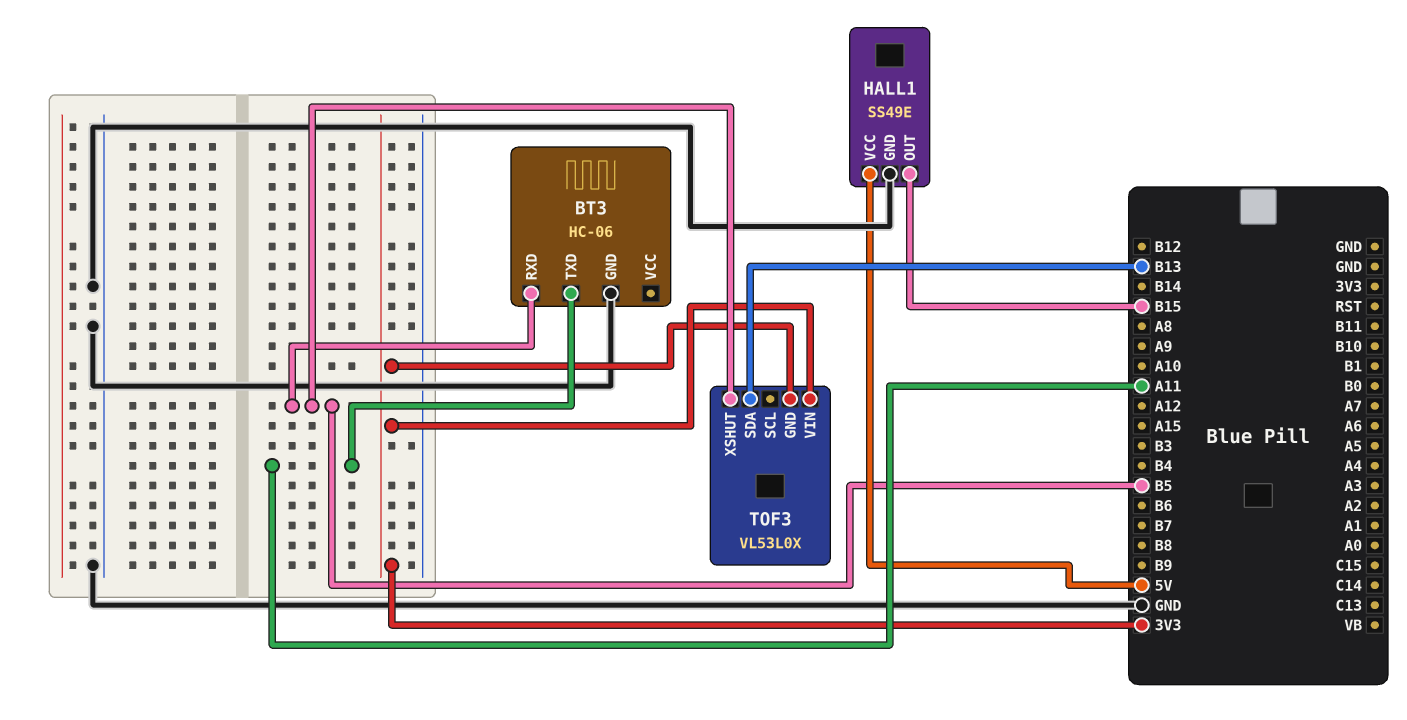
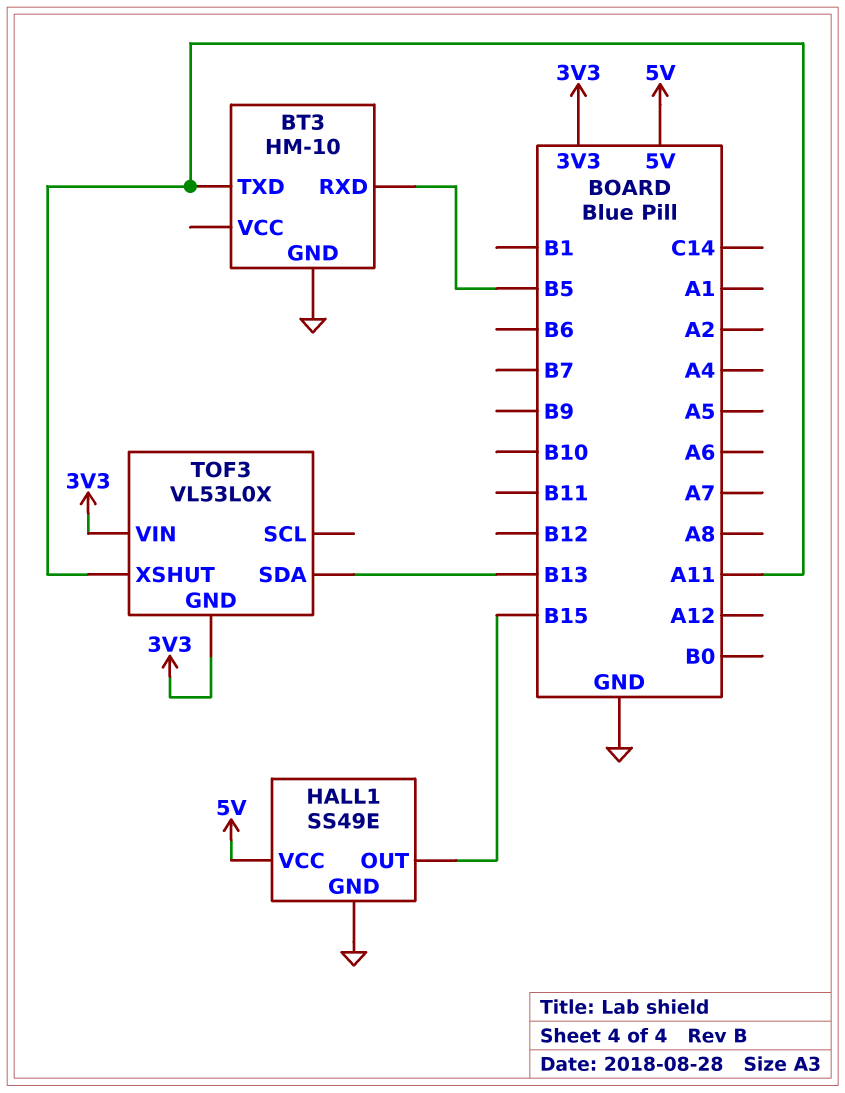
BT3: HC-06 -> HM-10
TOF3 pin XSHUT: B5 -> A11

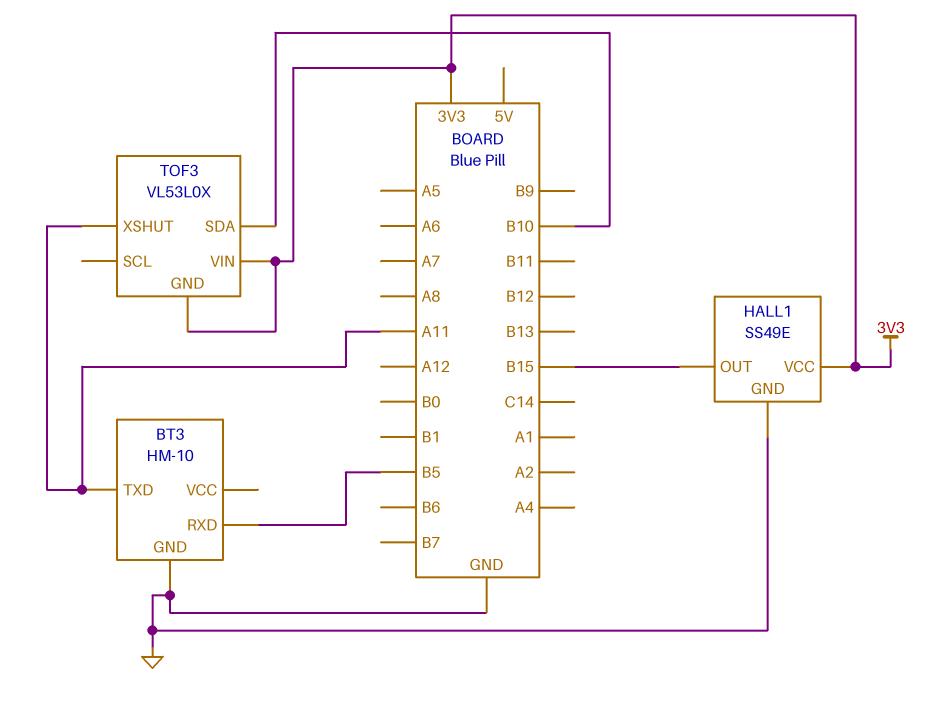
HALL1 pin VCC: 5V -> 3V3
TOF3 pin SDA: B13 -> B10

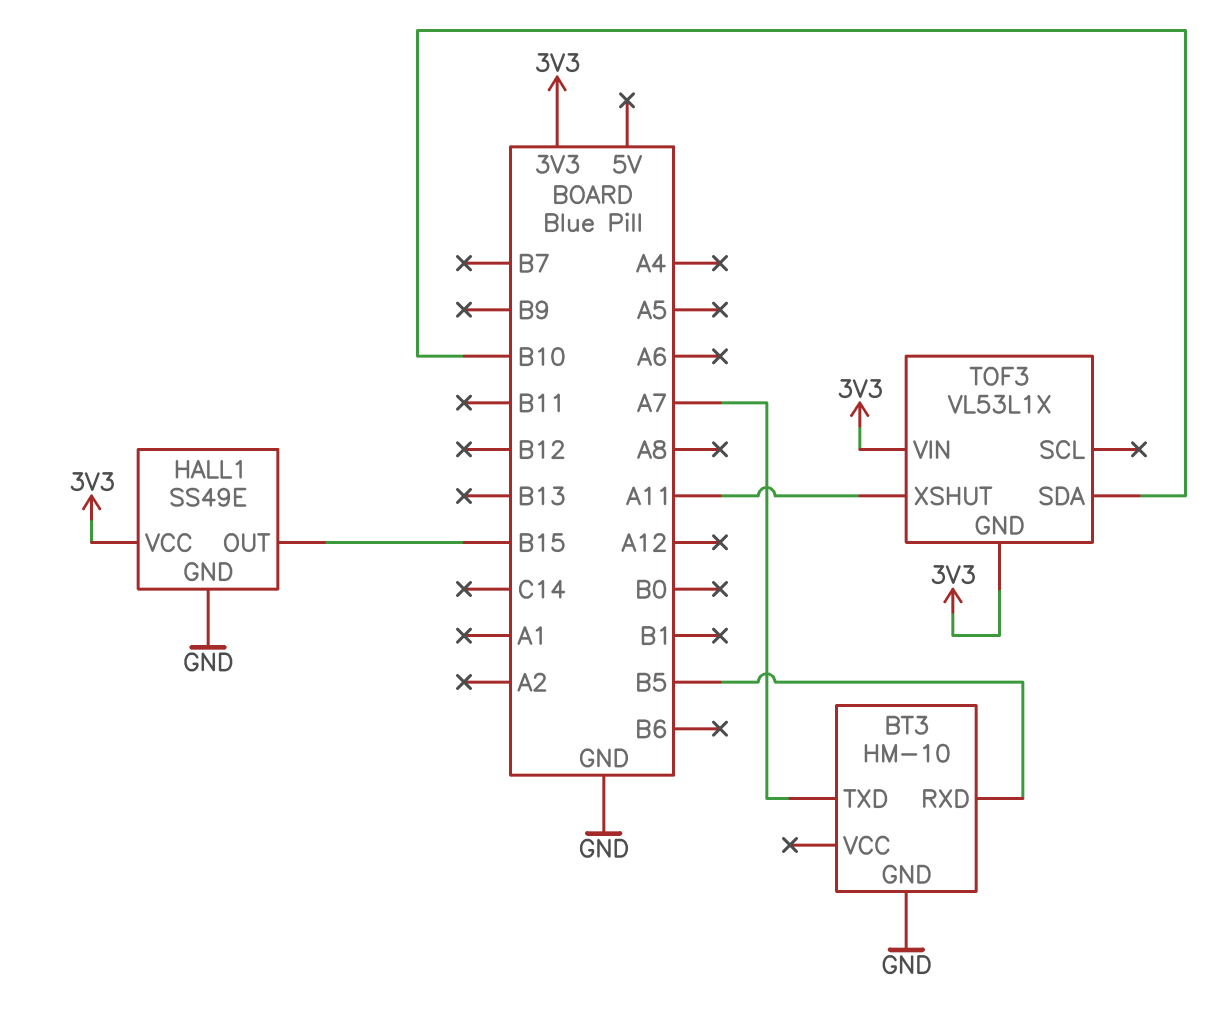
BT3 pin TXD: A11 -> A7
TOF3: VL53L0X -> VL53L1X

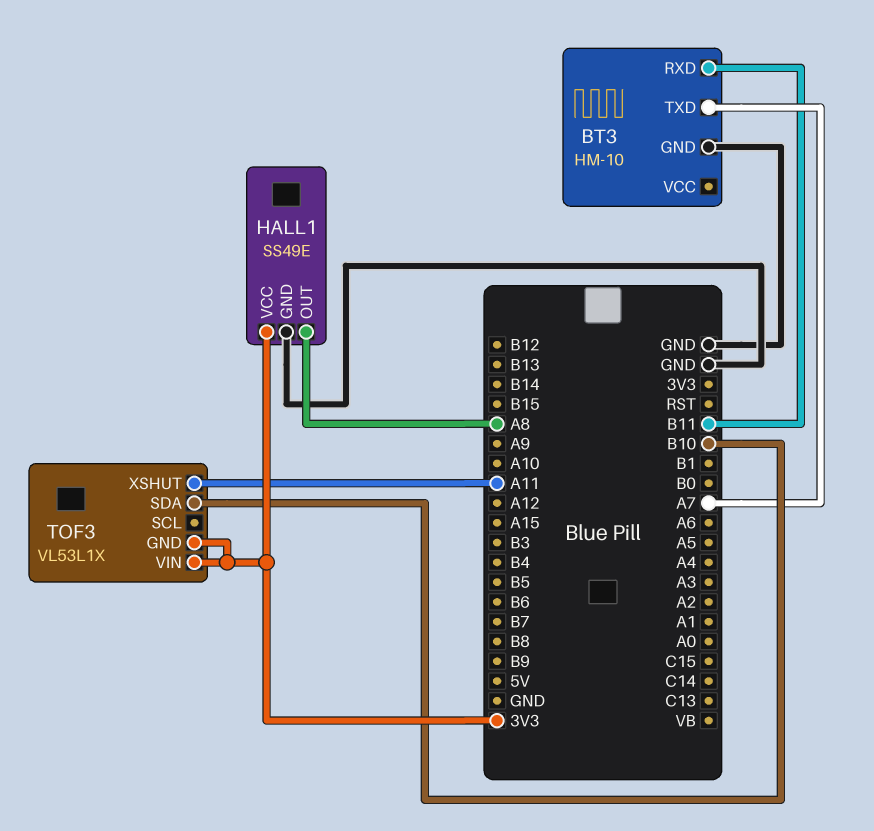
BT3 pin RXD: B5 -> B11
HALL1 pin OUT: B15 -> A8

